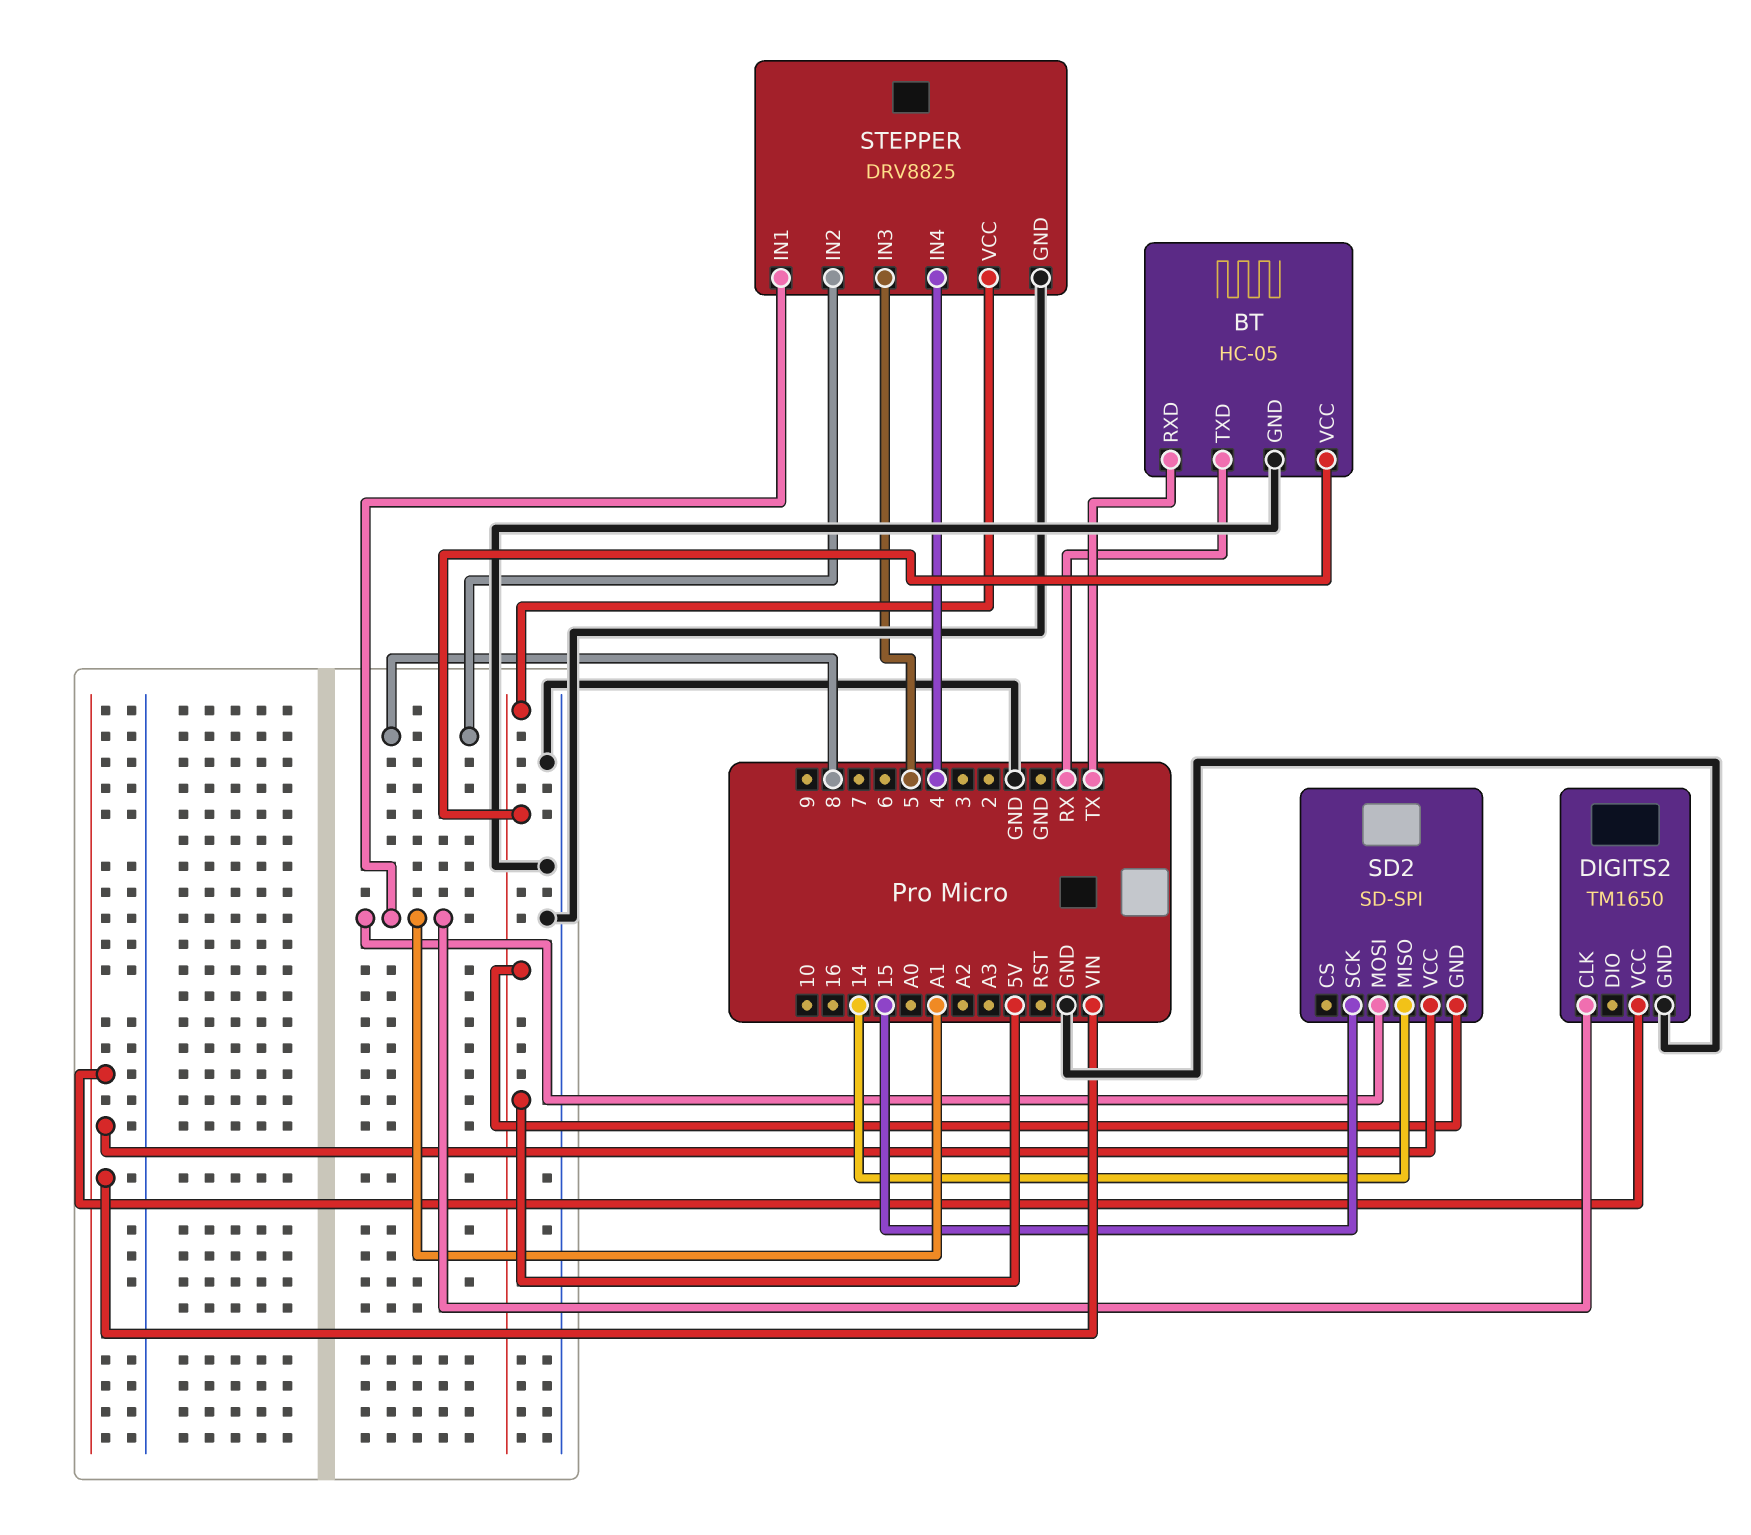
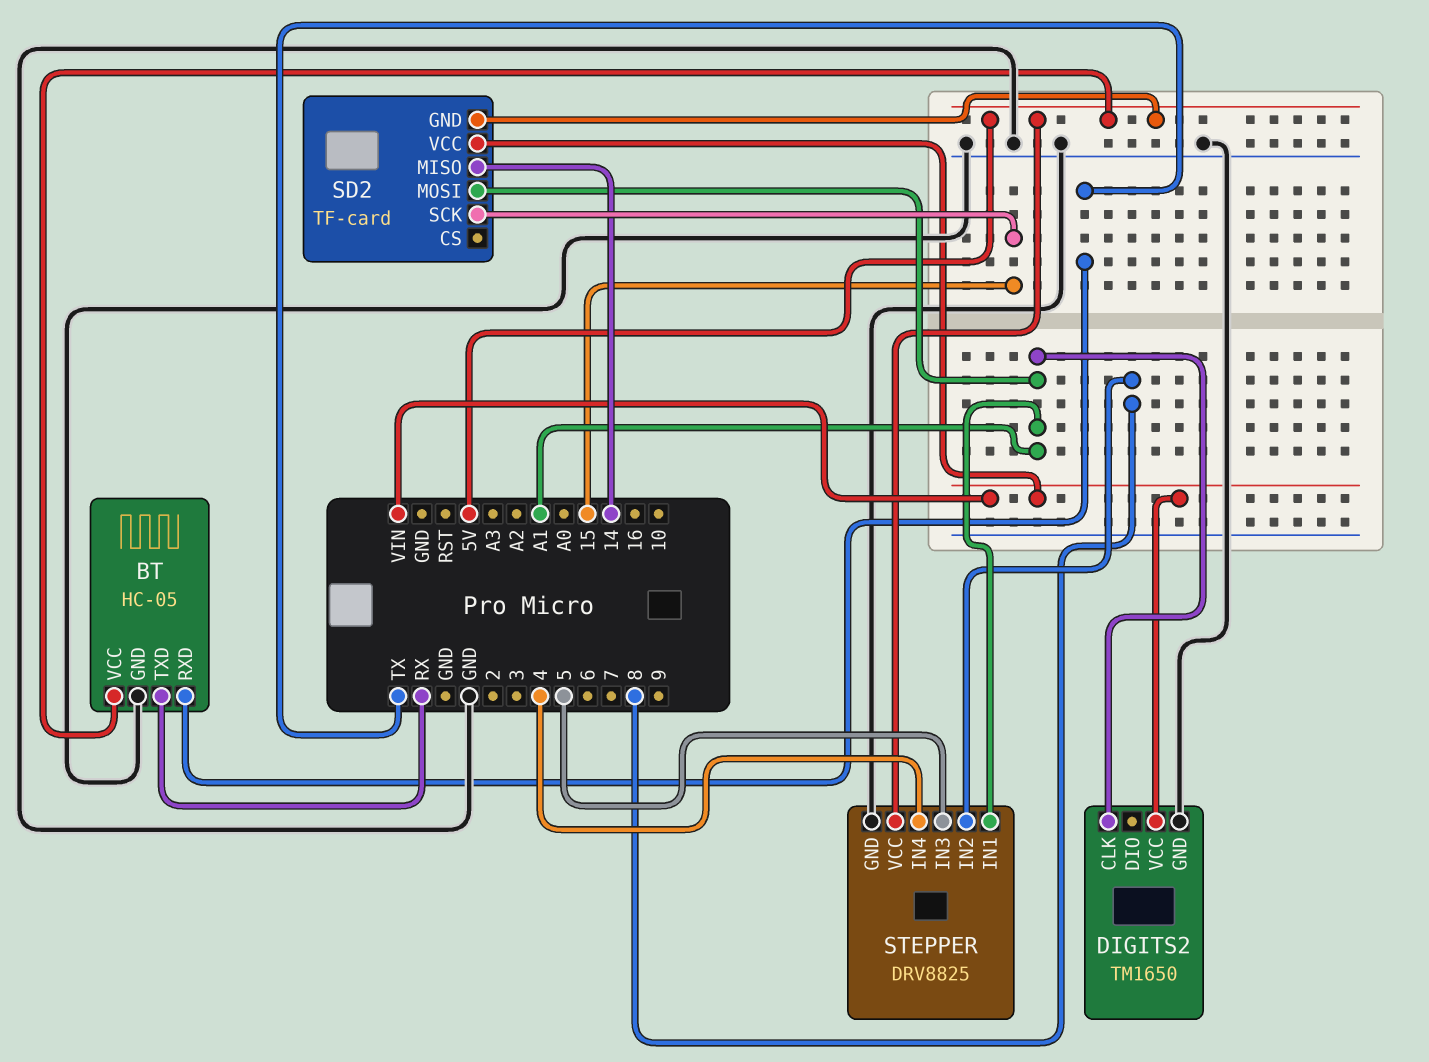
SD2: SD-SPI -> TF-card

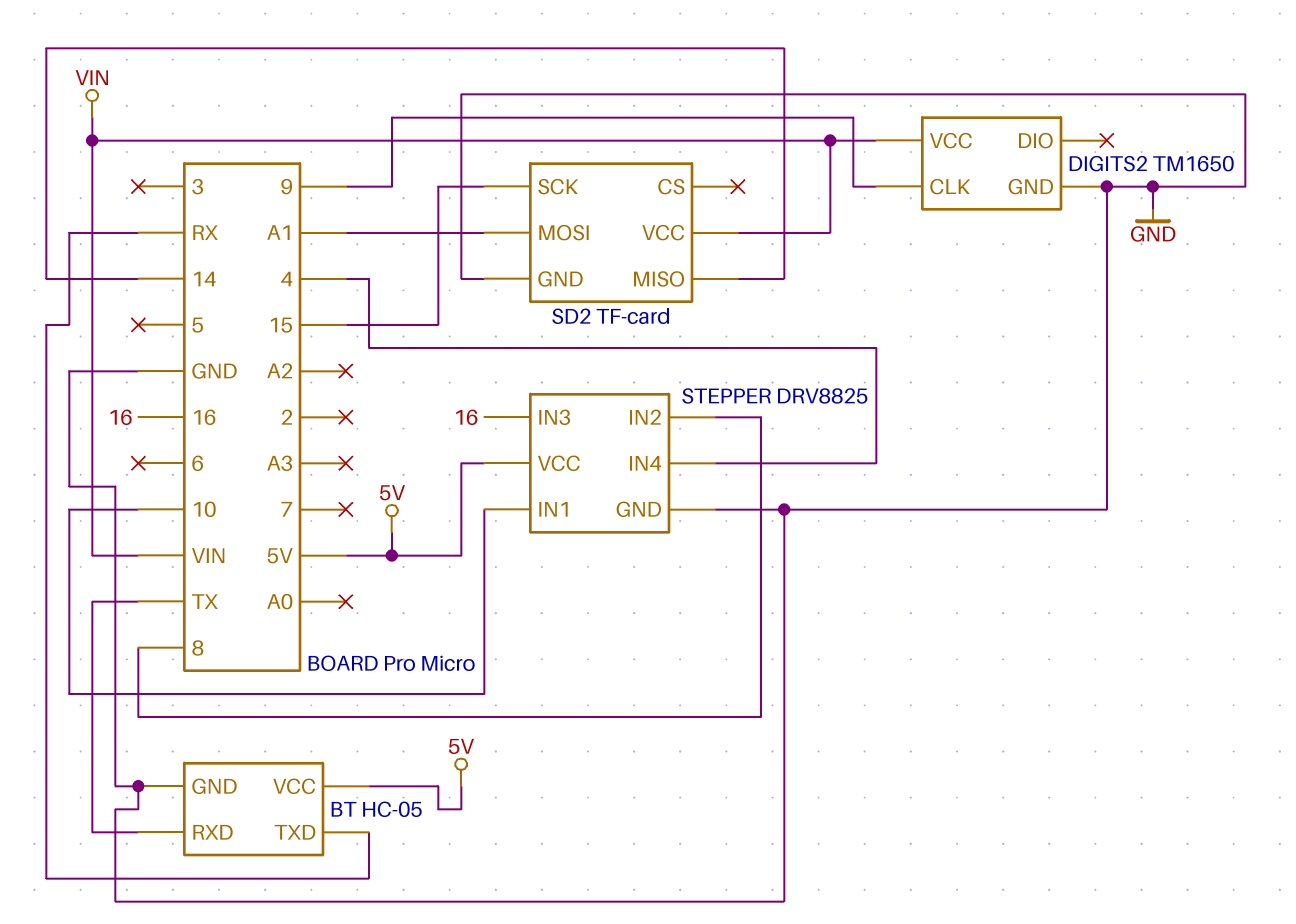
DIGITS2 pin CLK: A1 -> 9
SD2 pin GND: 5V -> GND
STEPPER pin IN1: A1 -> 10
STEPPER pin IN3: 5 -> 16

